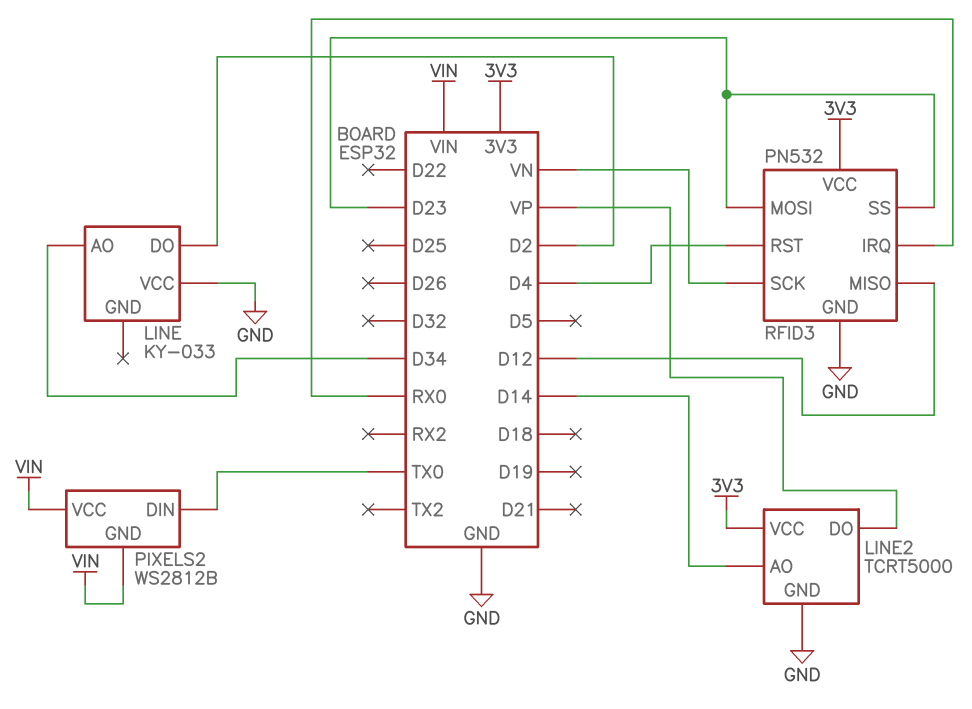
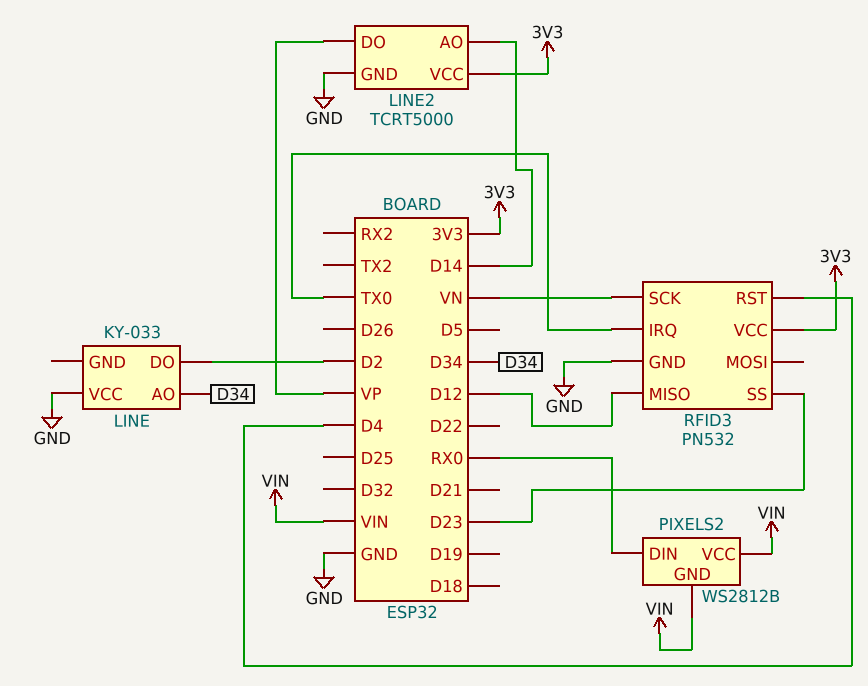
PIXELS2 pin DIN: TX0 -> RX0
RFID3 pin IRQ: RX0 -> TX0
RFID3 pin MOSI: D23 -> none

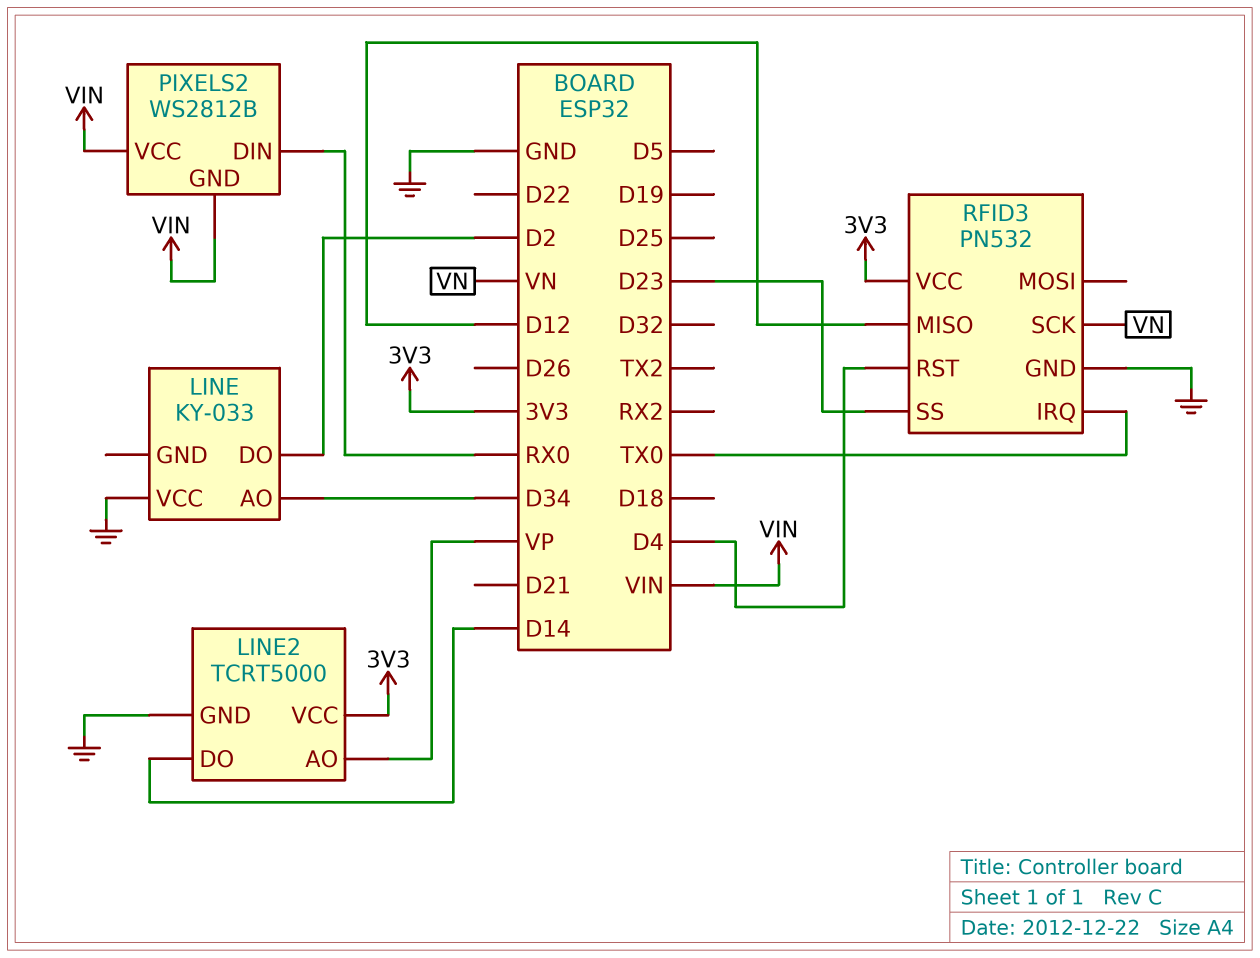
LINE2 pin AO: D14 -> VP
LINE2 pin DO: VP -> D14

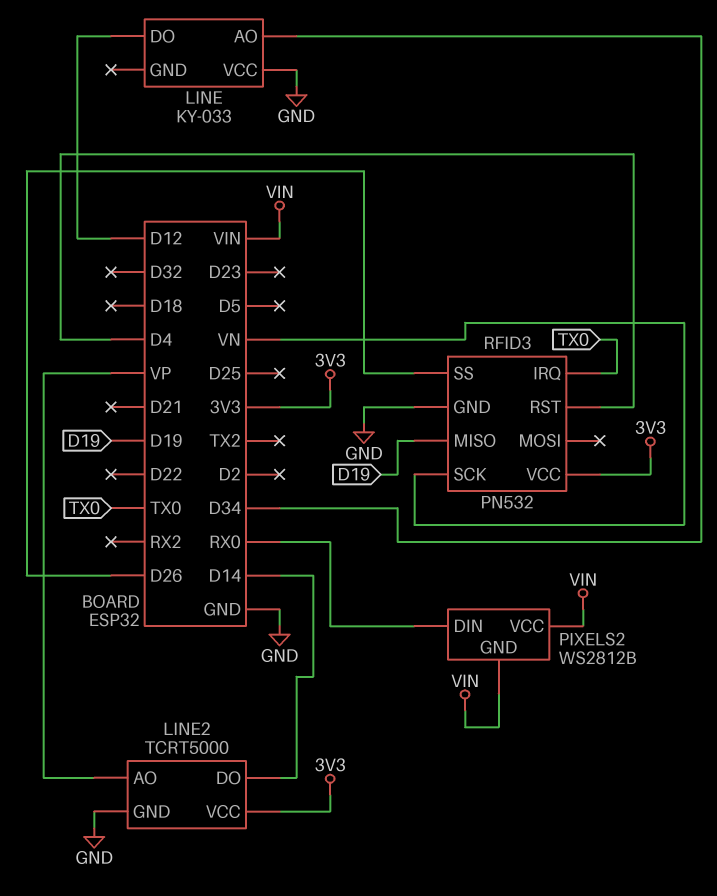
LINE pin DO: D2 -> D12
RFID3 pin MISO: D12 -> D19
RFID3 pin SS: D23 -> D26

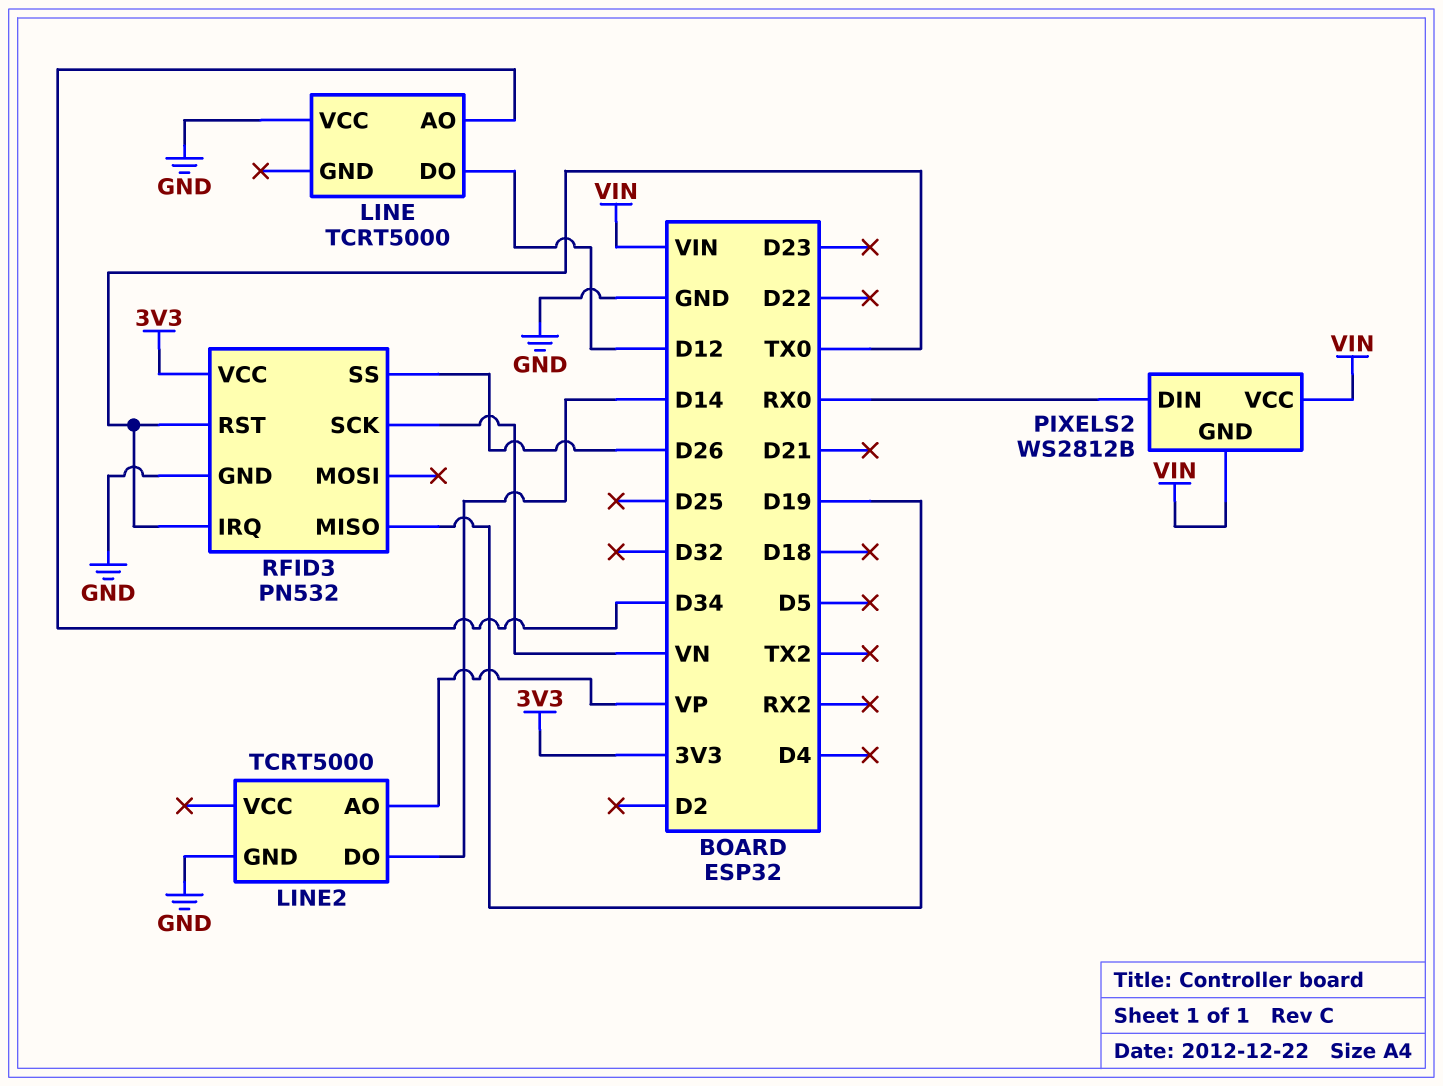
LINE: KY-033 -> TCRT5000
LINE2 pin VCC: 3V3 -> none
RFID3 pin RST: D4 -> TX0

